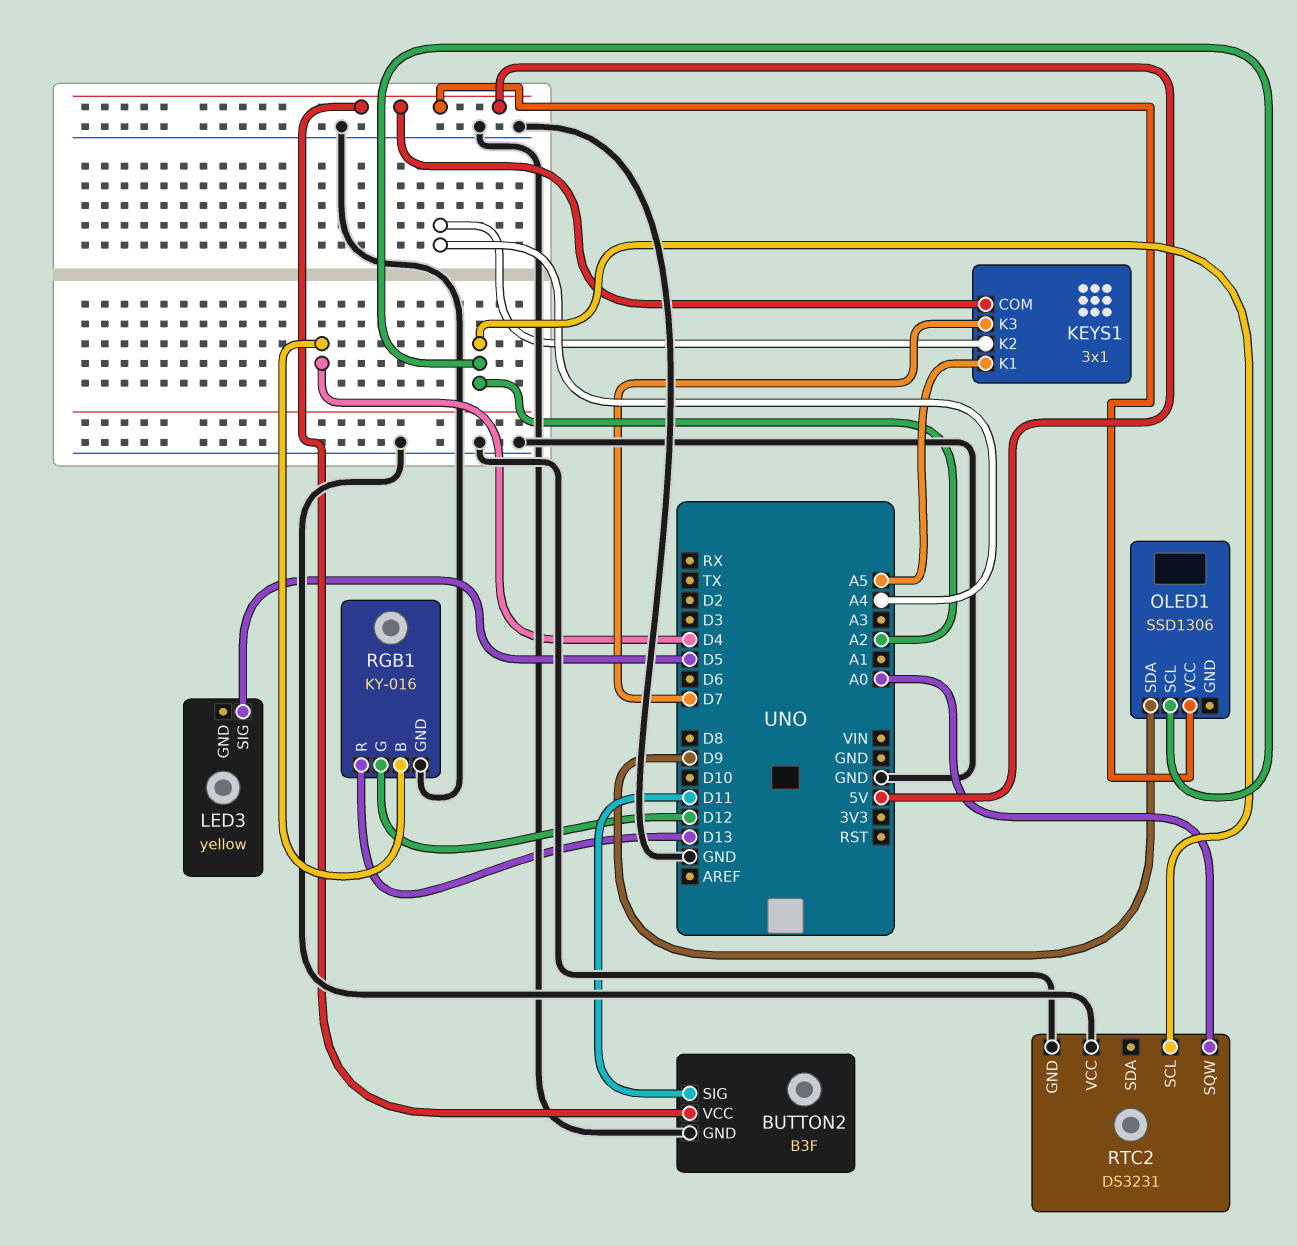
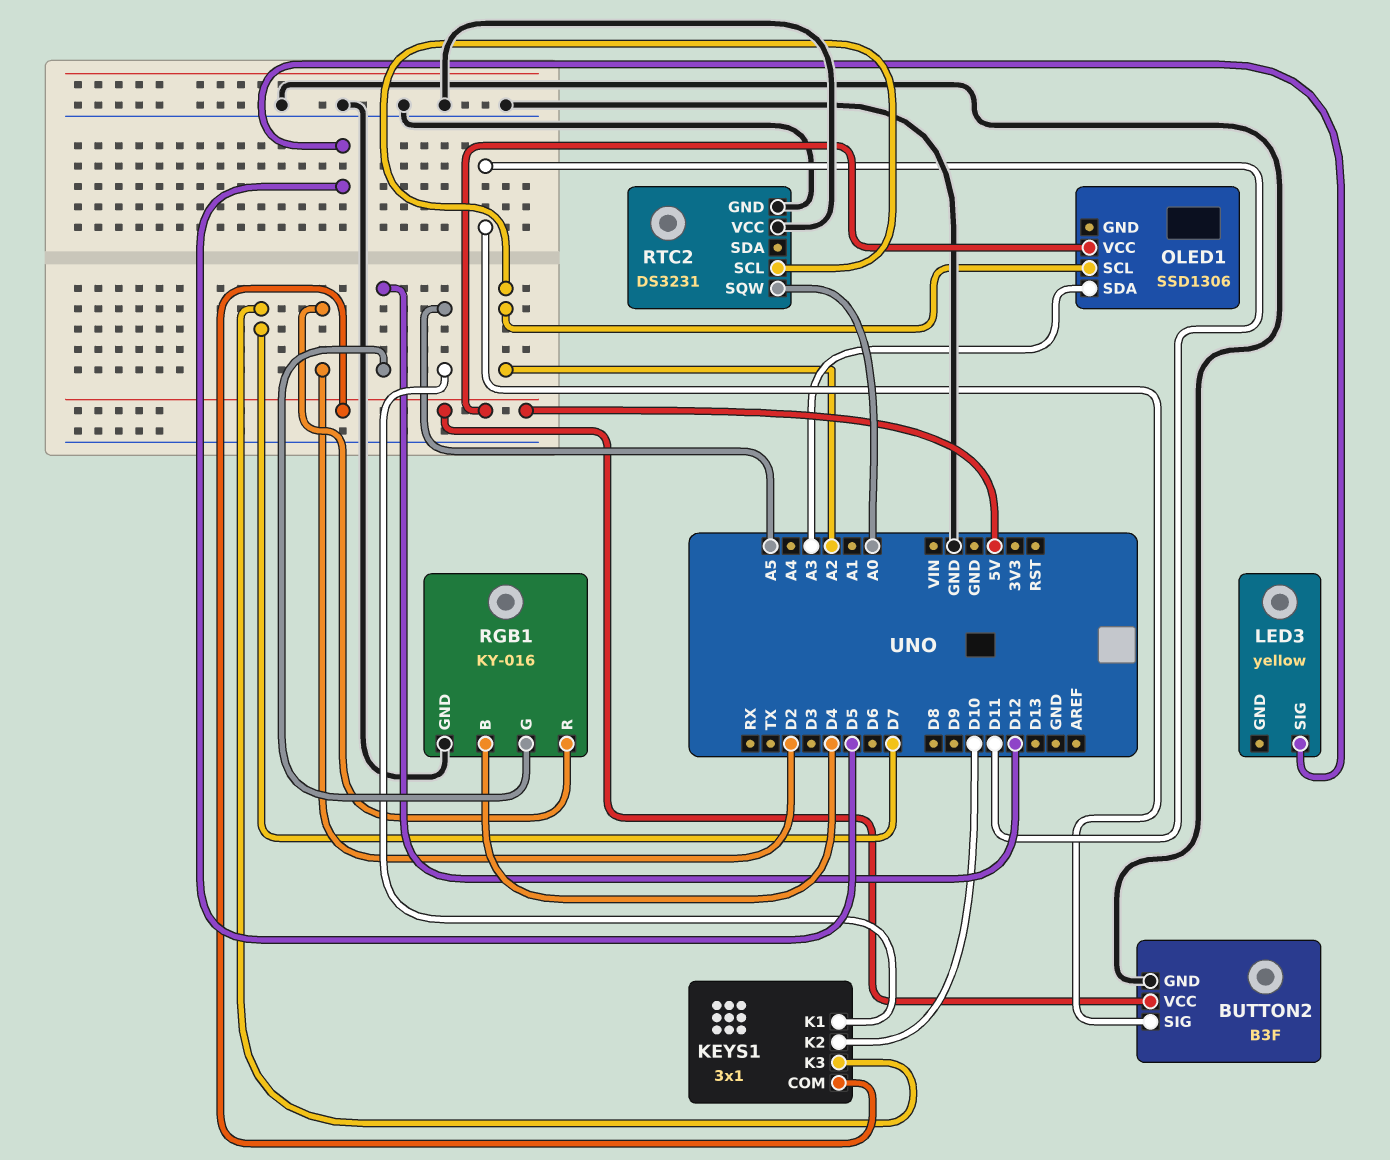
KEYS1 pin K2: A4 -> D10
OLED1 pin SDA: D9 -> A3
RGB1 pin R: D13 -> D2

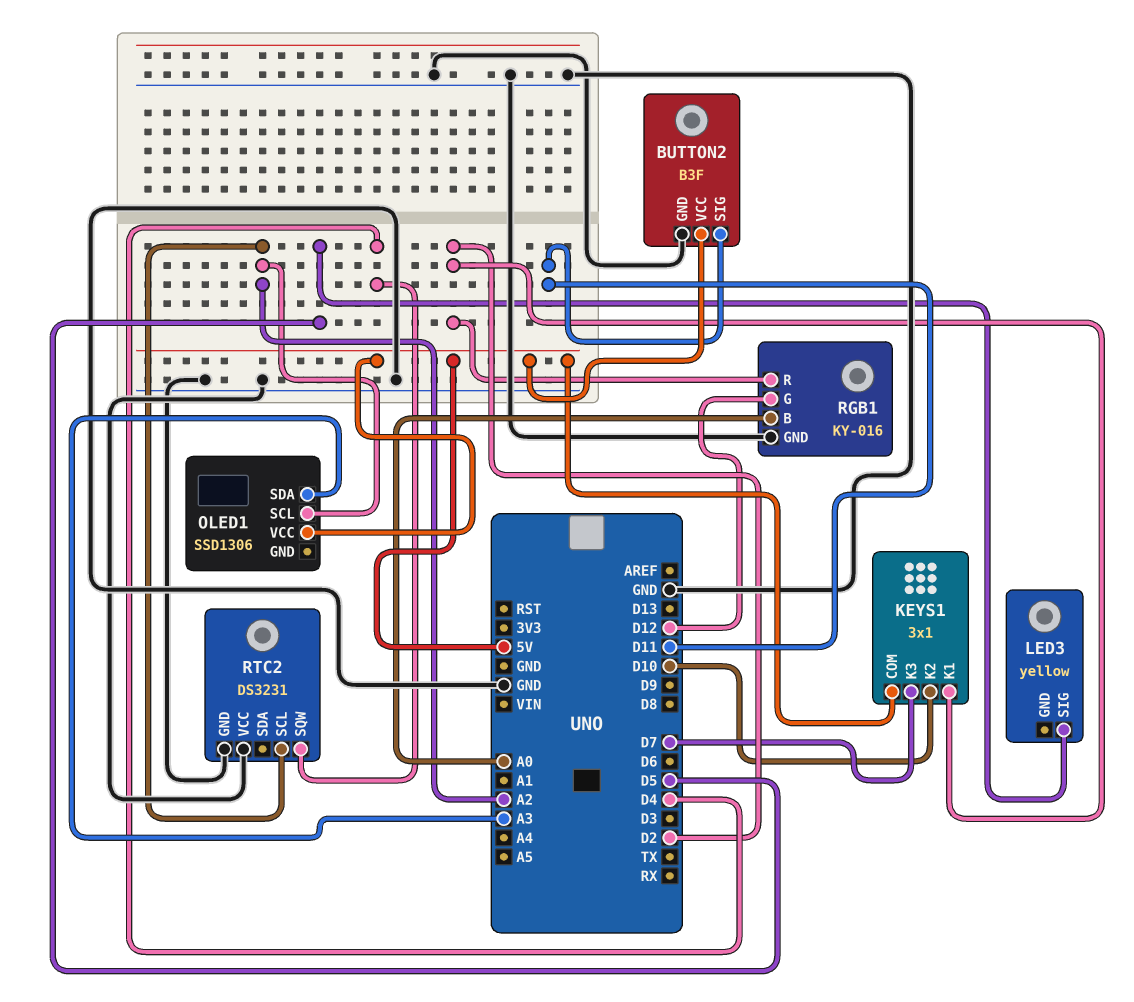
KEYS1 pin K1: A5 -> D2
RGB1 pin B: D4 -> A0
RTC2 pin SQW: A0 -> D4

